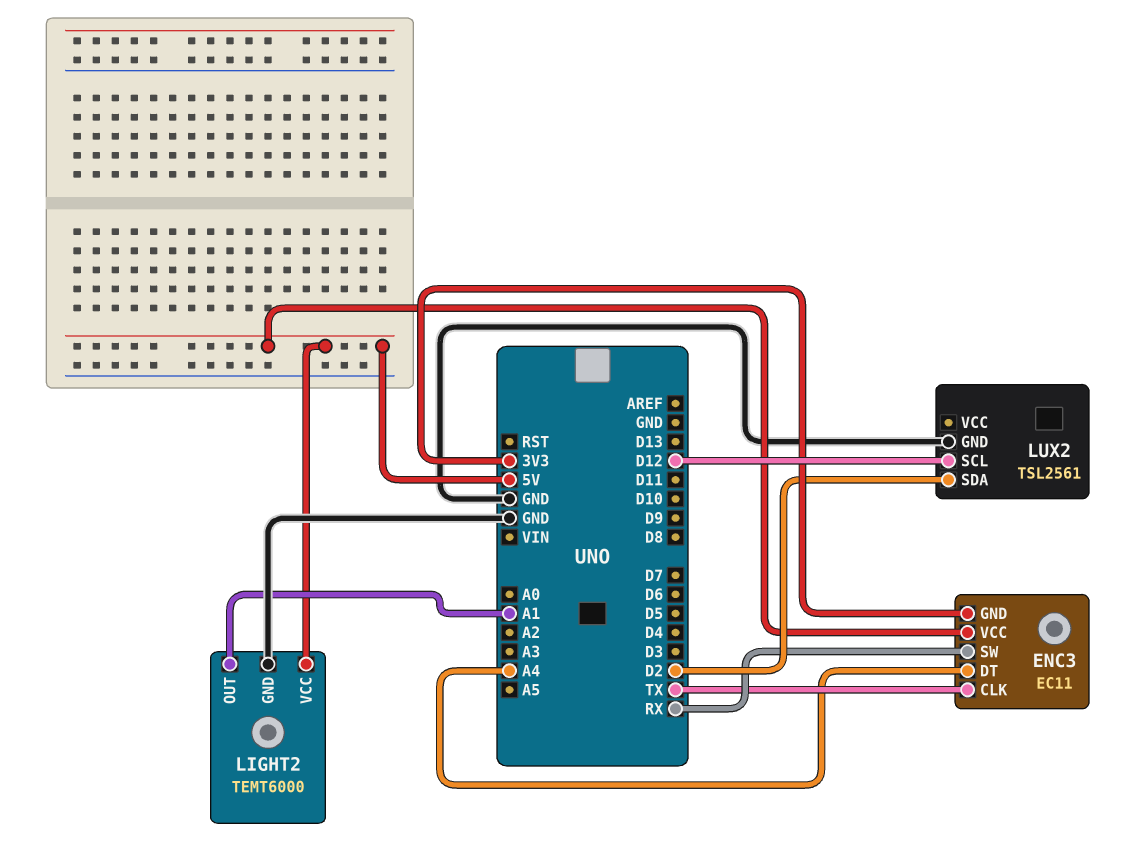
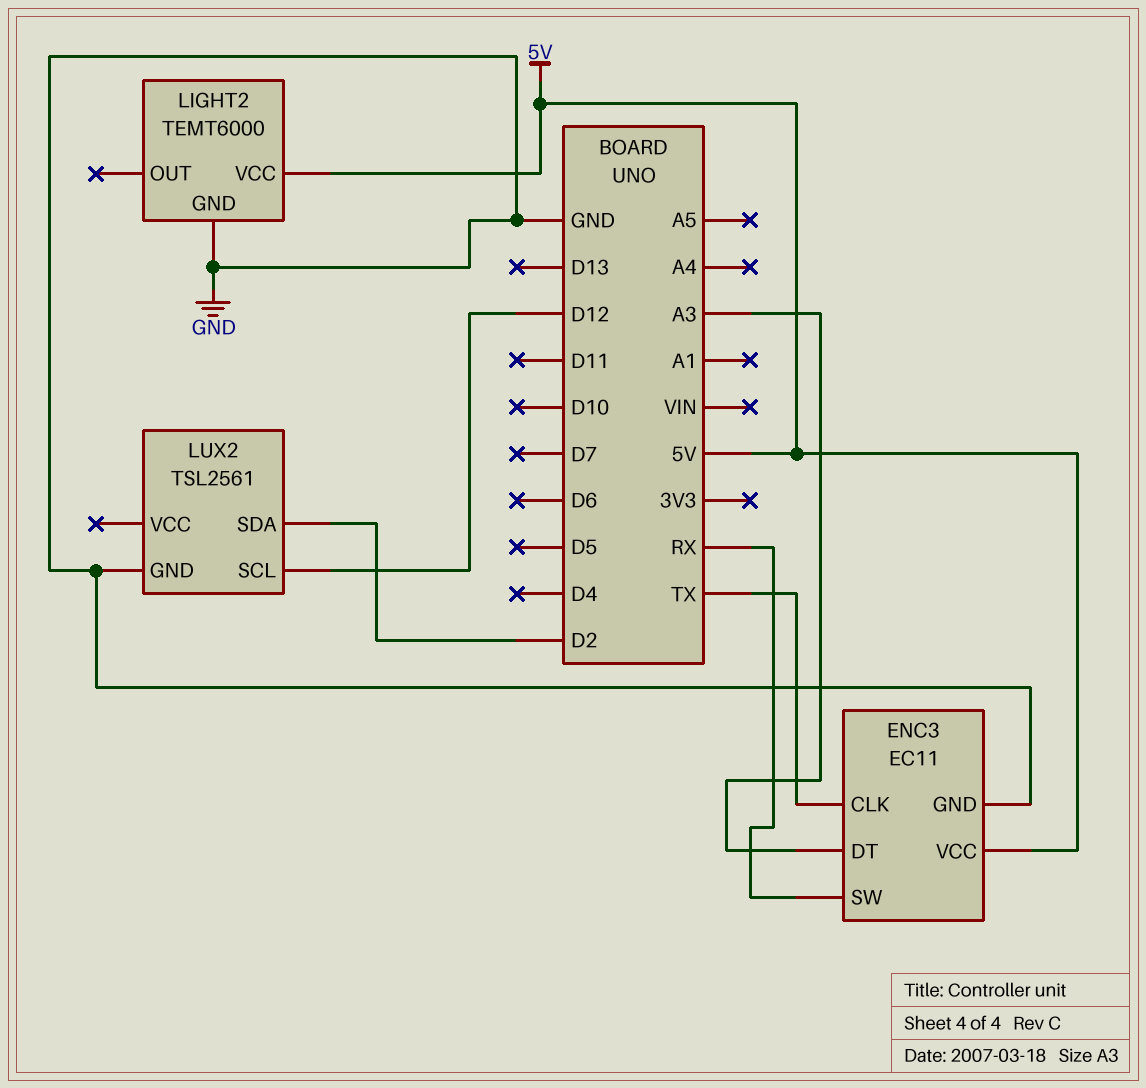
ENC3 pin DT: A4 -> A3
ENC3 pin GND: 3V3 -> GND
LIGHT2 pin OUT: A1 -> none

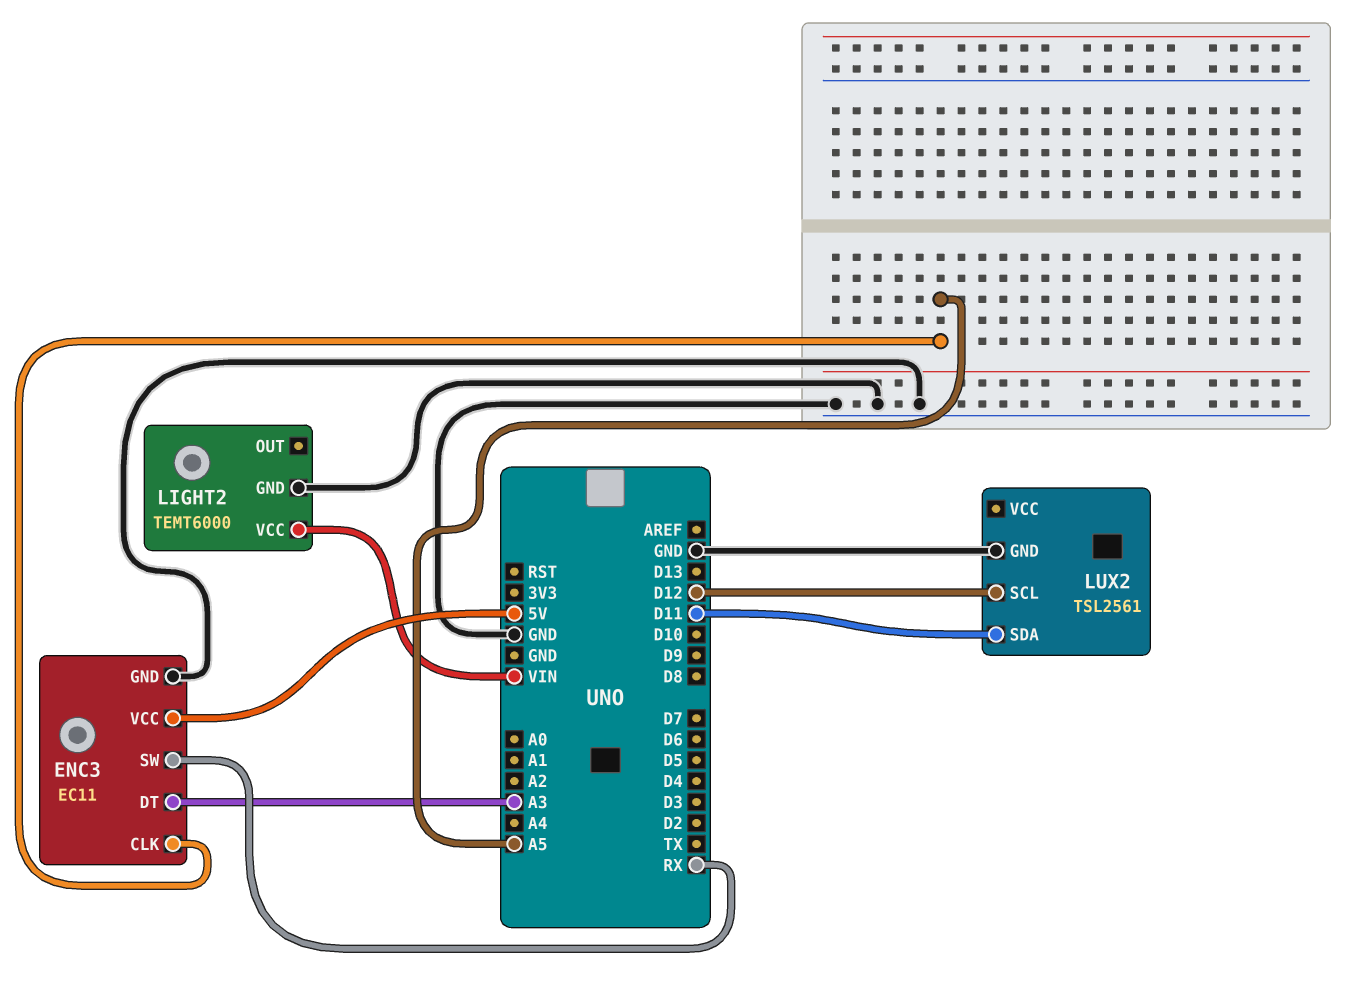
ENC3 pin CLK: TX -> A5
LIGHT2 pin VCC: 5V -> VIN
LUX2 pin SDA: D2 -> D11

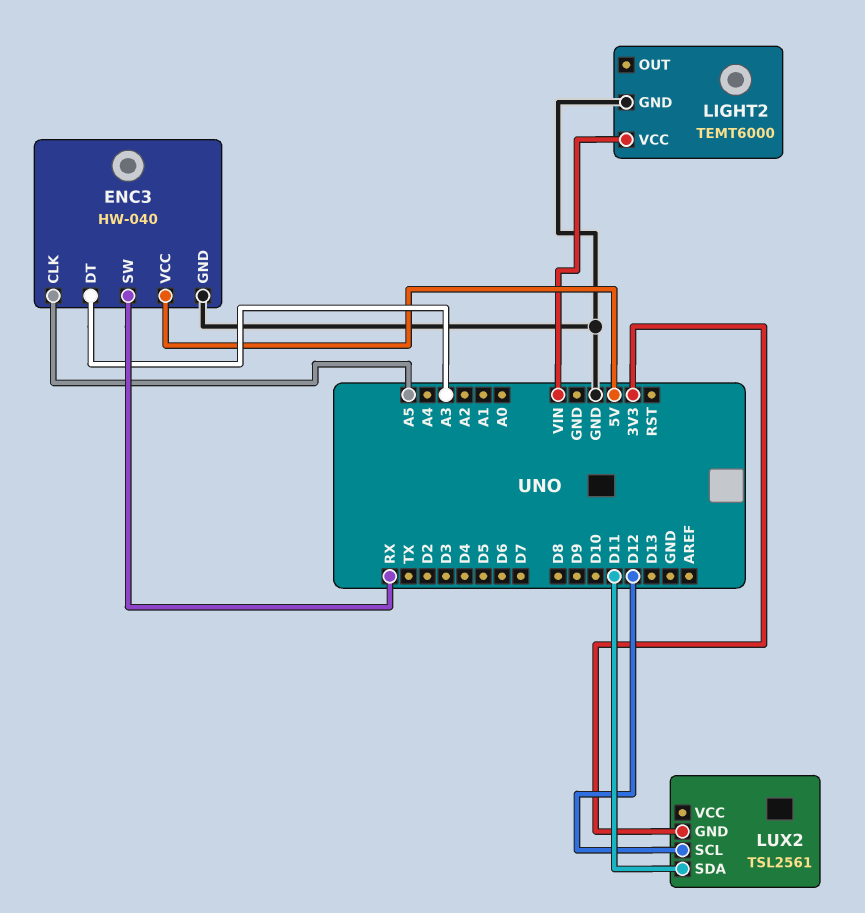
ENC3: EC11 -> HW-040
LUX2 pin GND: GND -> 3V3

